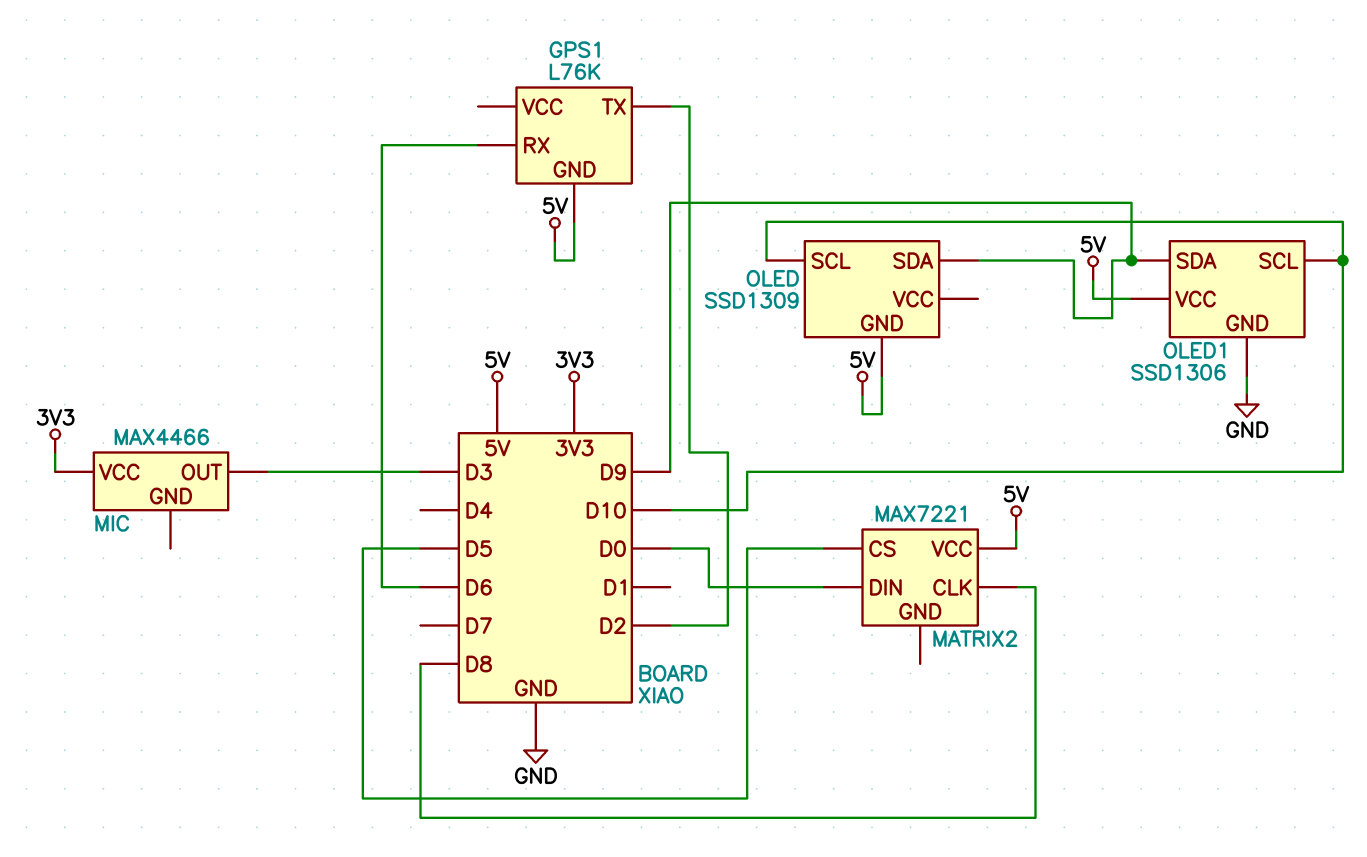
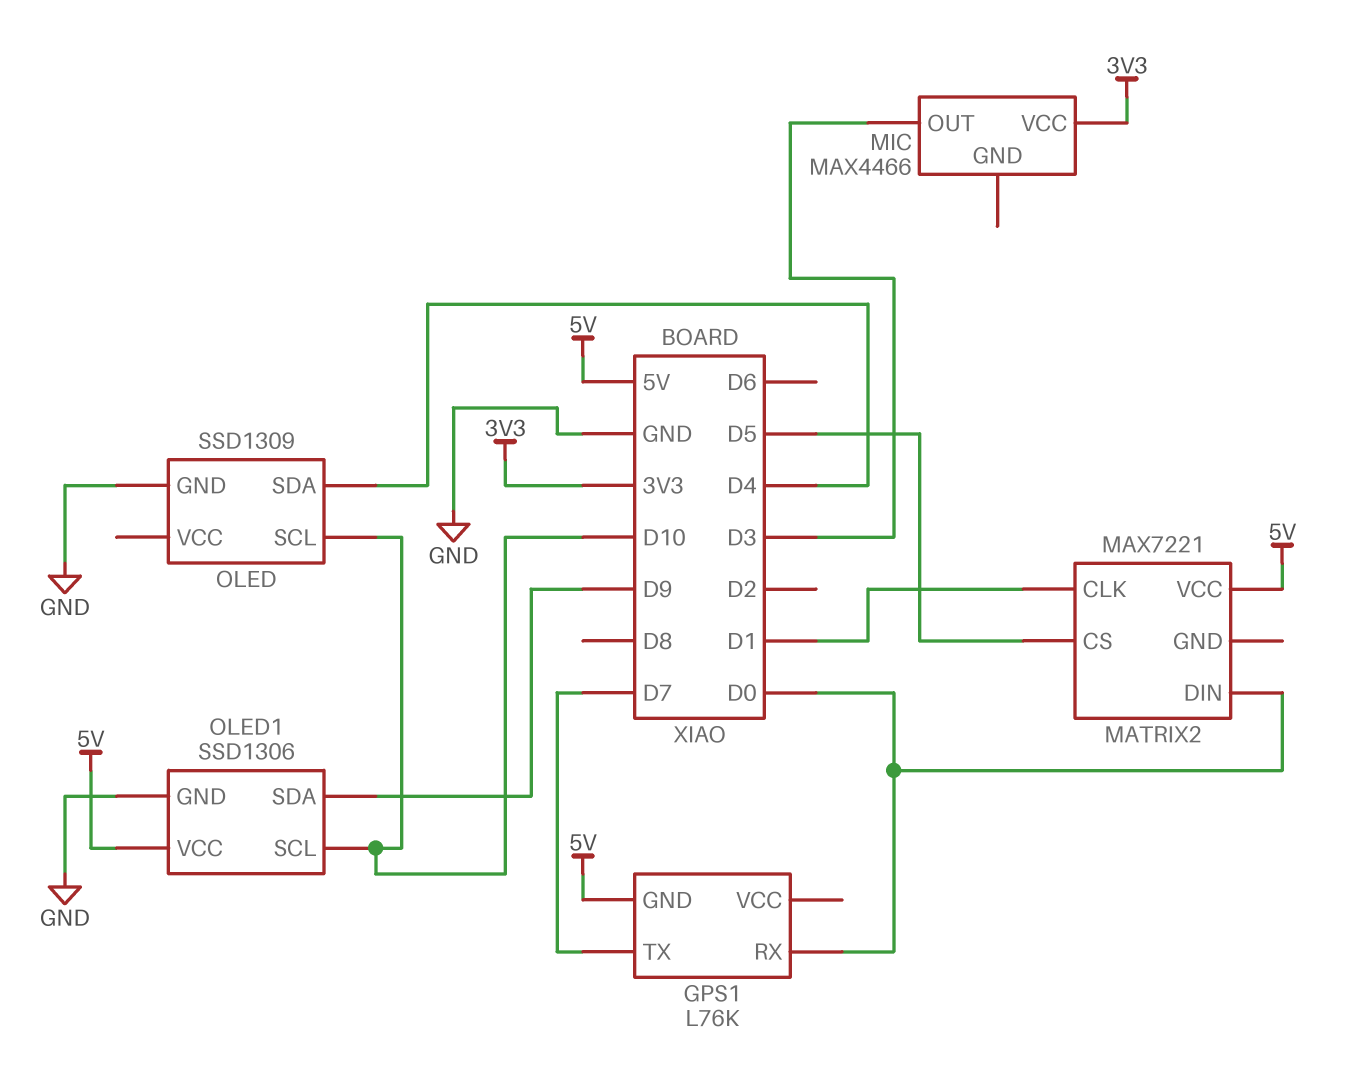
GPS1 pin RX: D6 -> D0
GPS1 pin TX: D2 -> D7
MATRIX2 pin CLK: D8 -> D1
OLED pin GND: 5V -> GND
OLED pin SDA: D9 -> D4

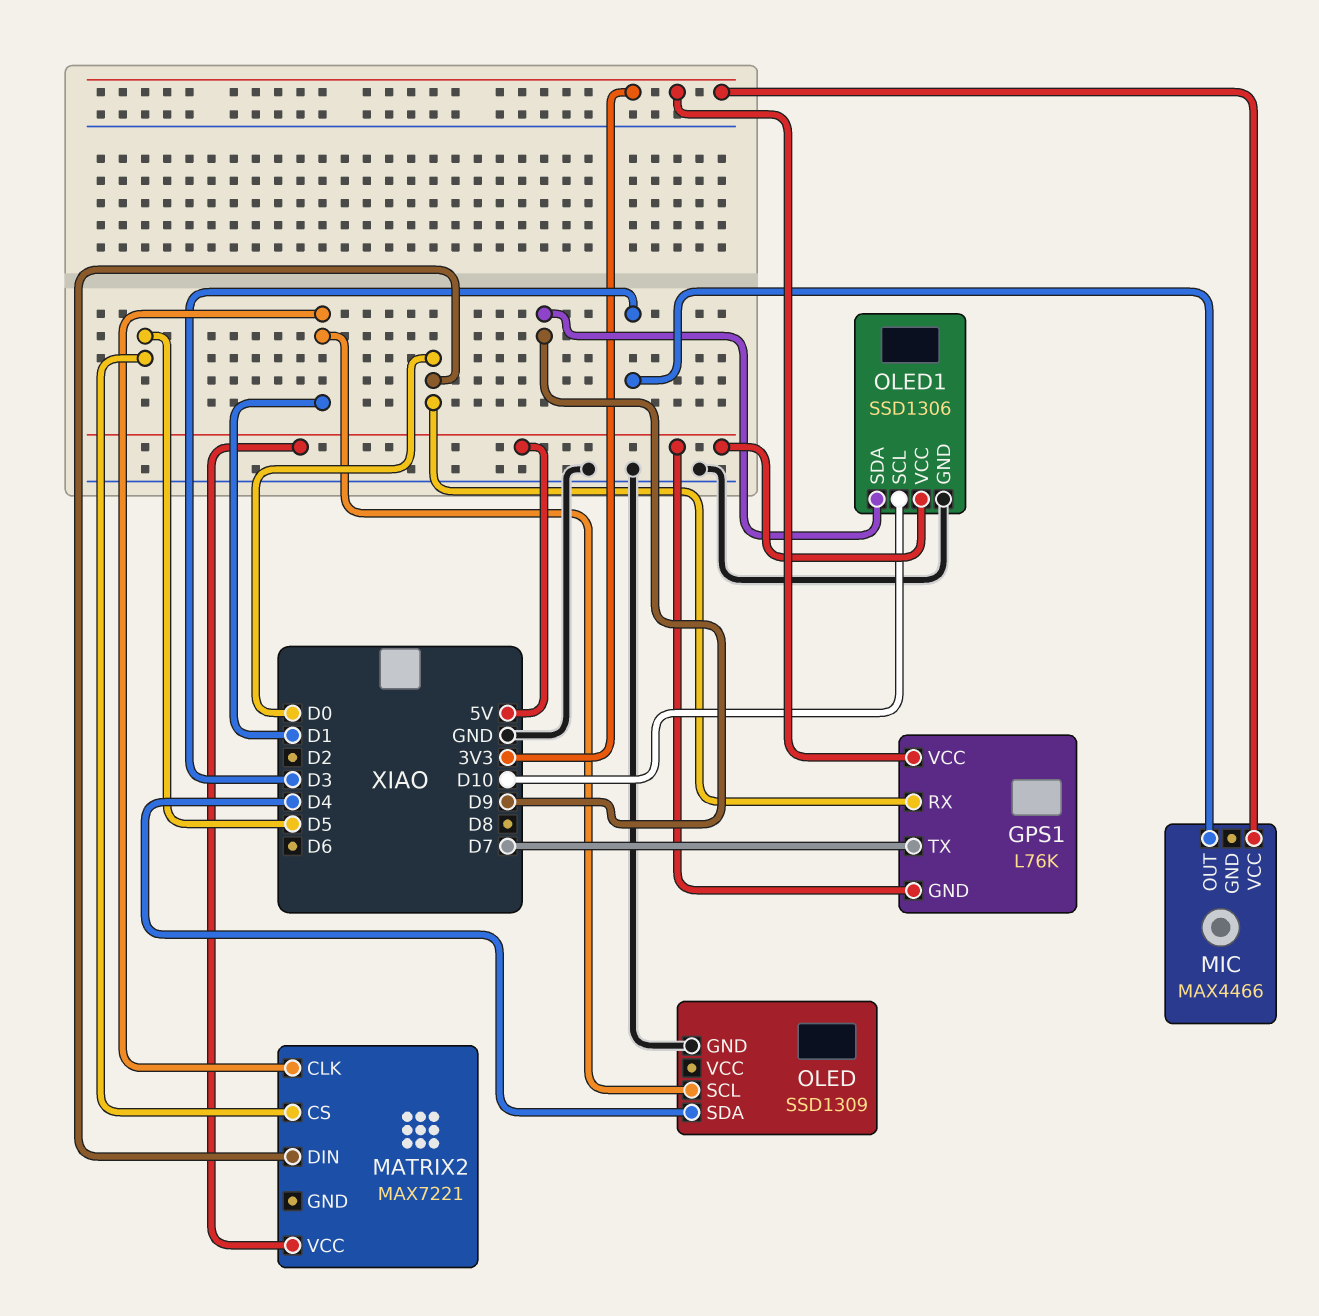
GPS1 pin VCC: none -> 3V3
OLED pin SCL: D10 -> D1

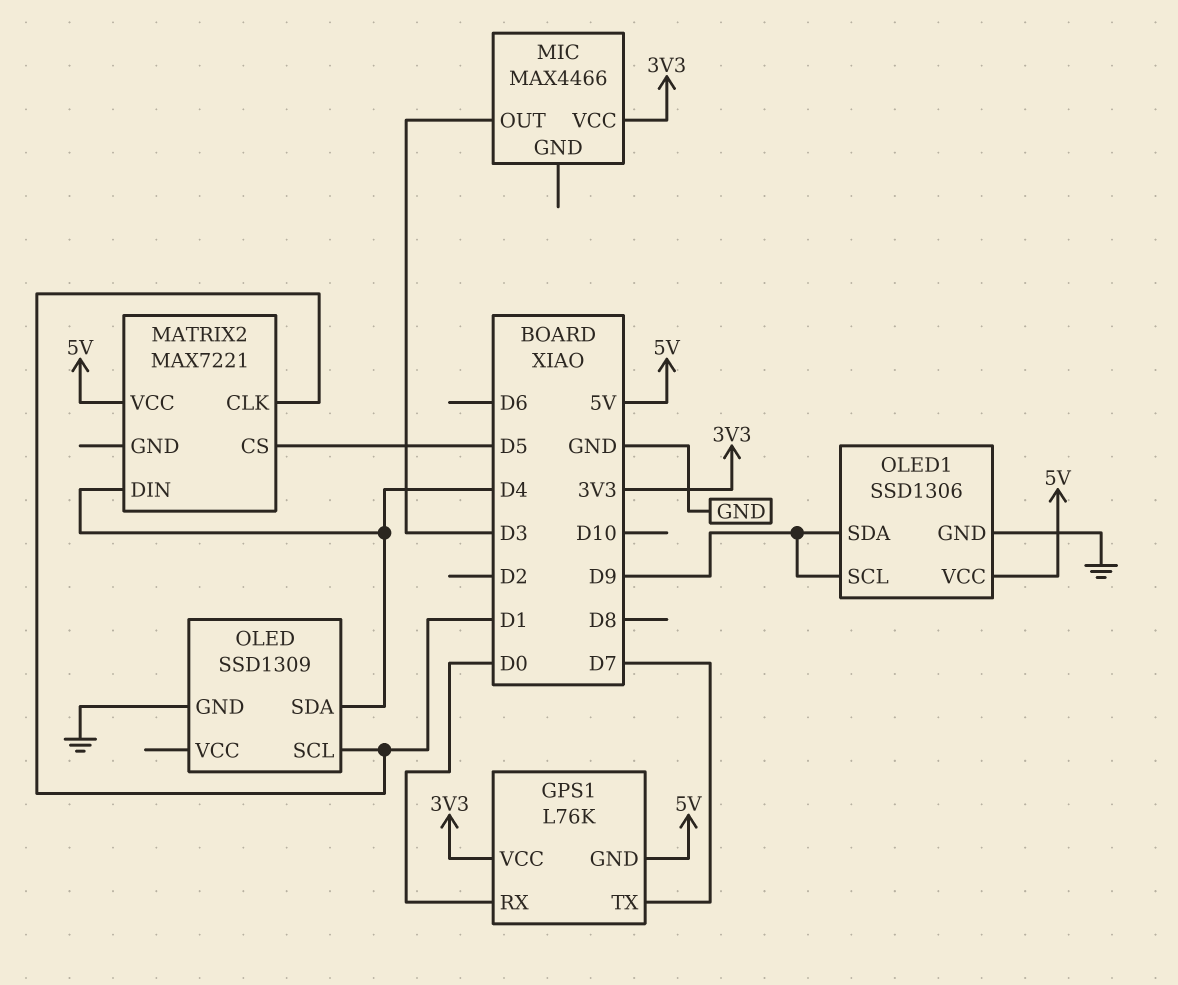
MATRIX2 pin DIN: D0 -> D4
OLED1 pin SCL: D10 -> D9

